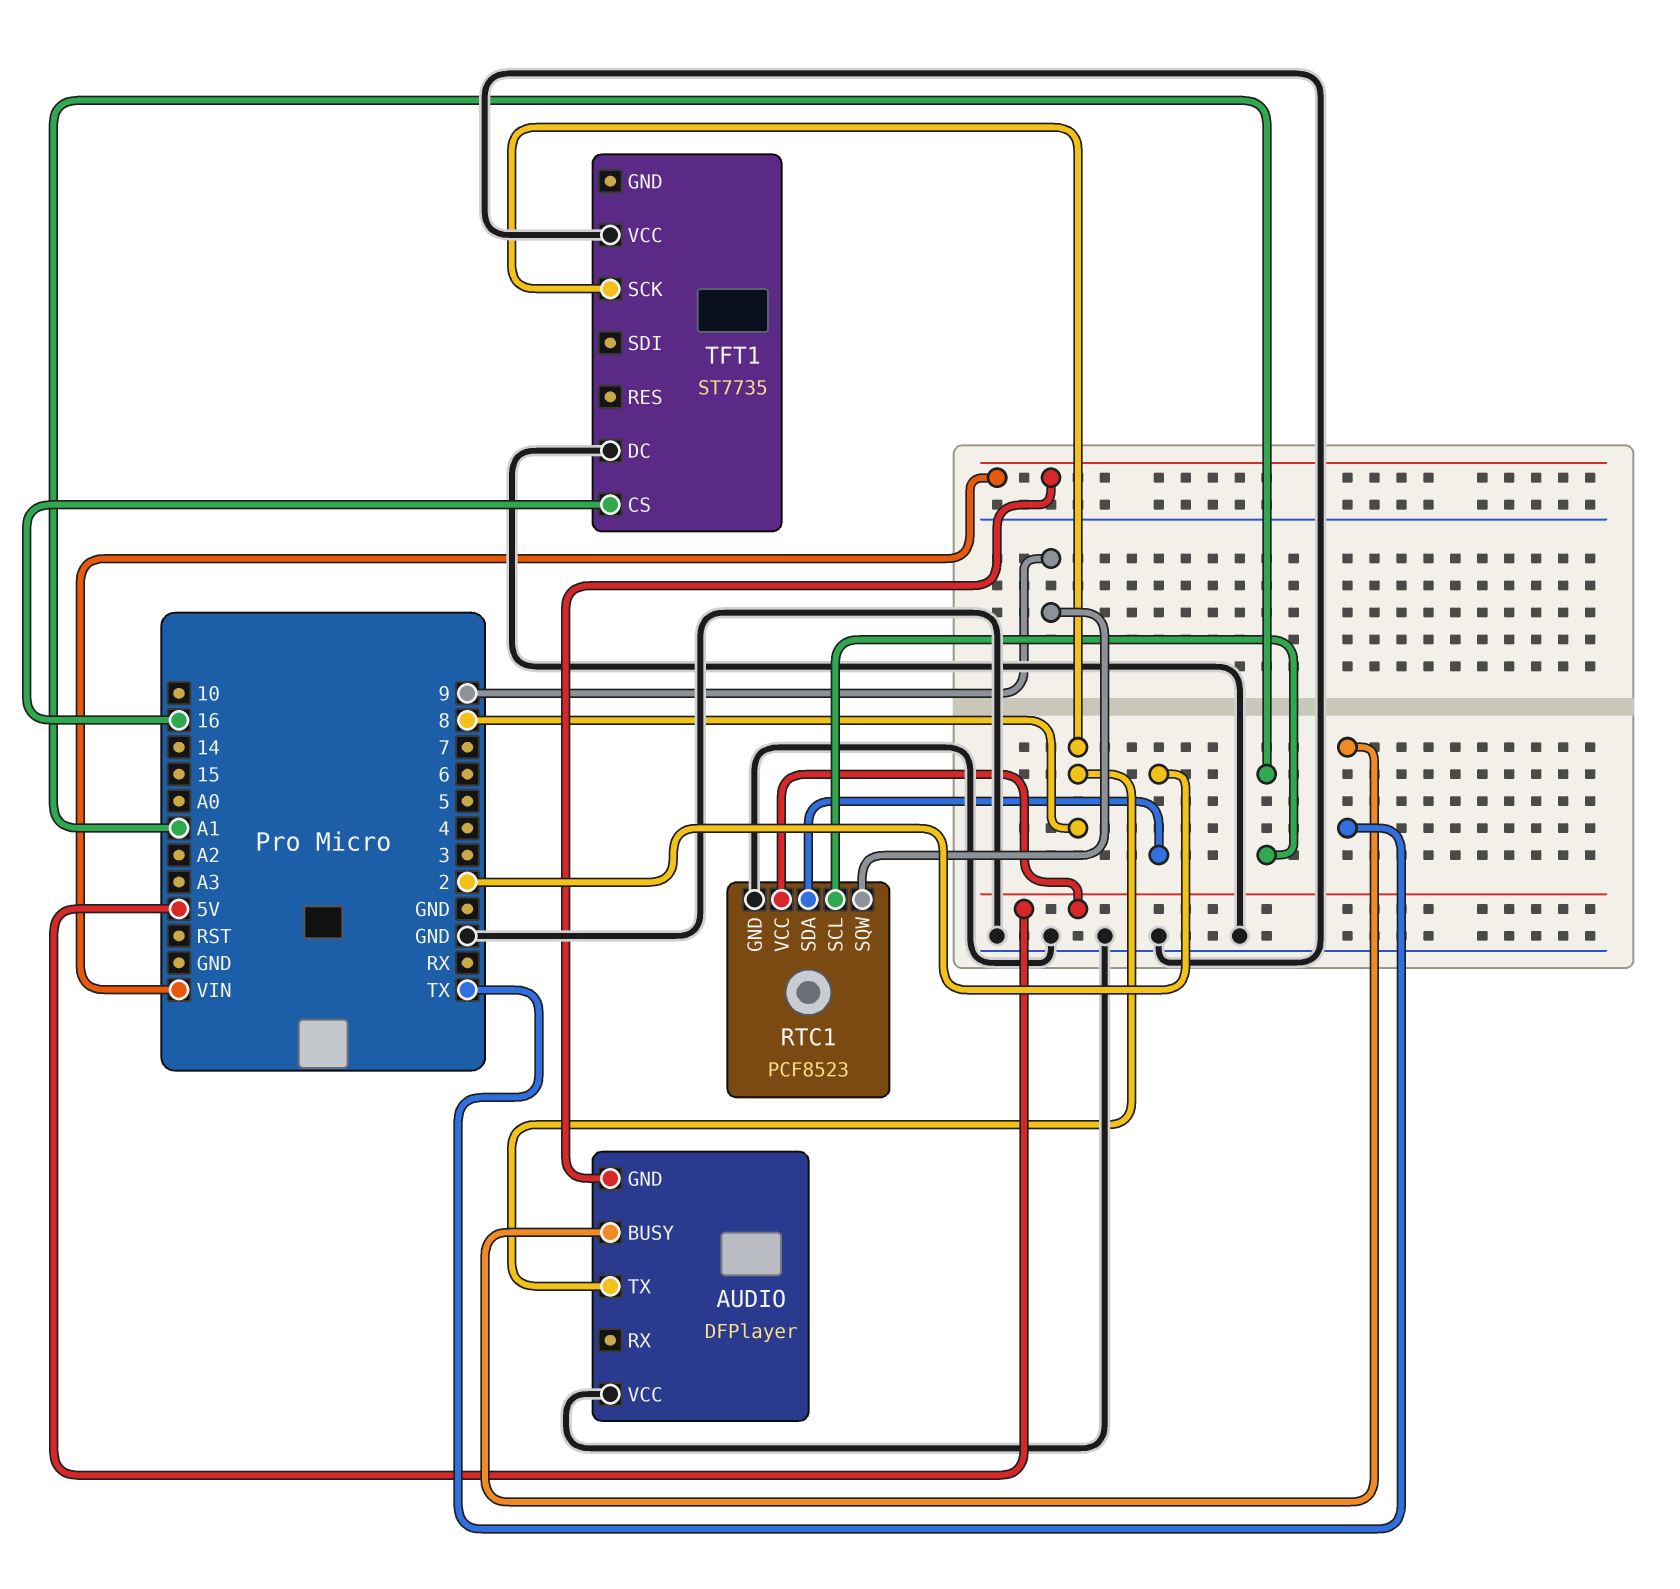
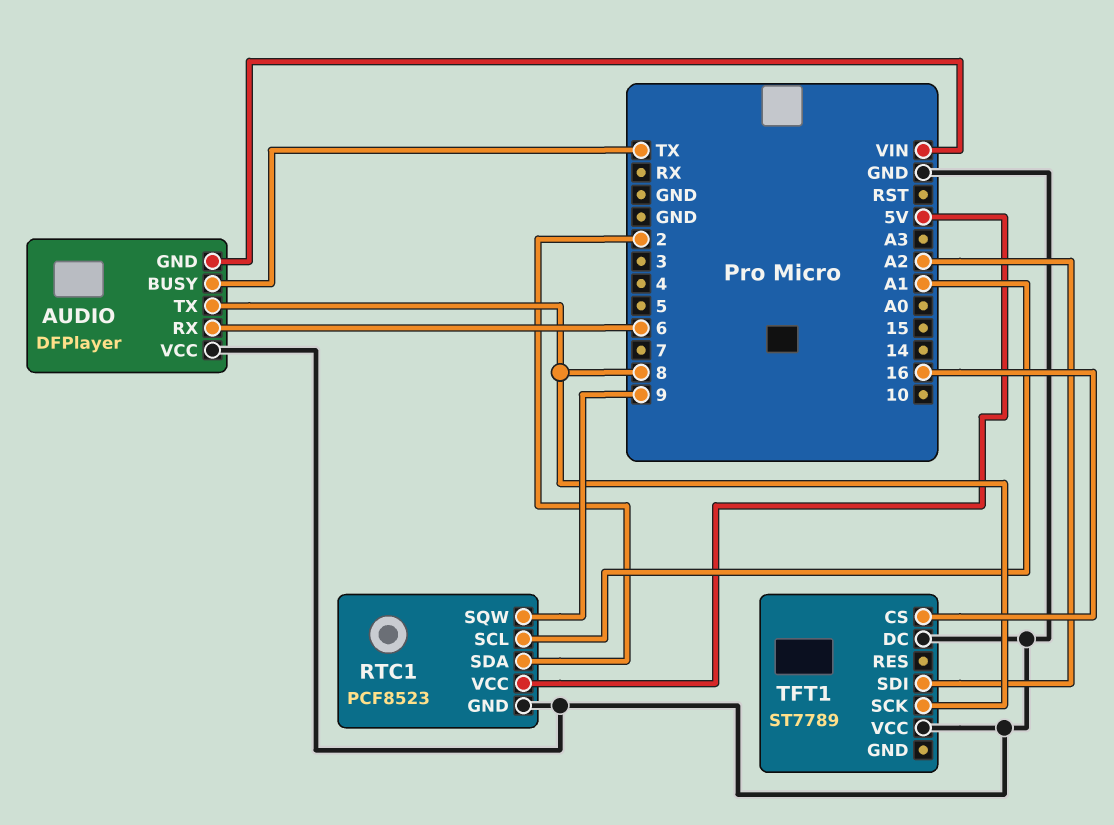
AUDIO pin RX: none -> 6
TFT1: ST7735 -> ST7789
TFT1 pin SDI: none -> A2

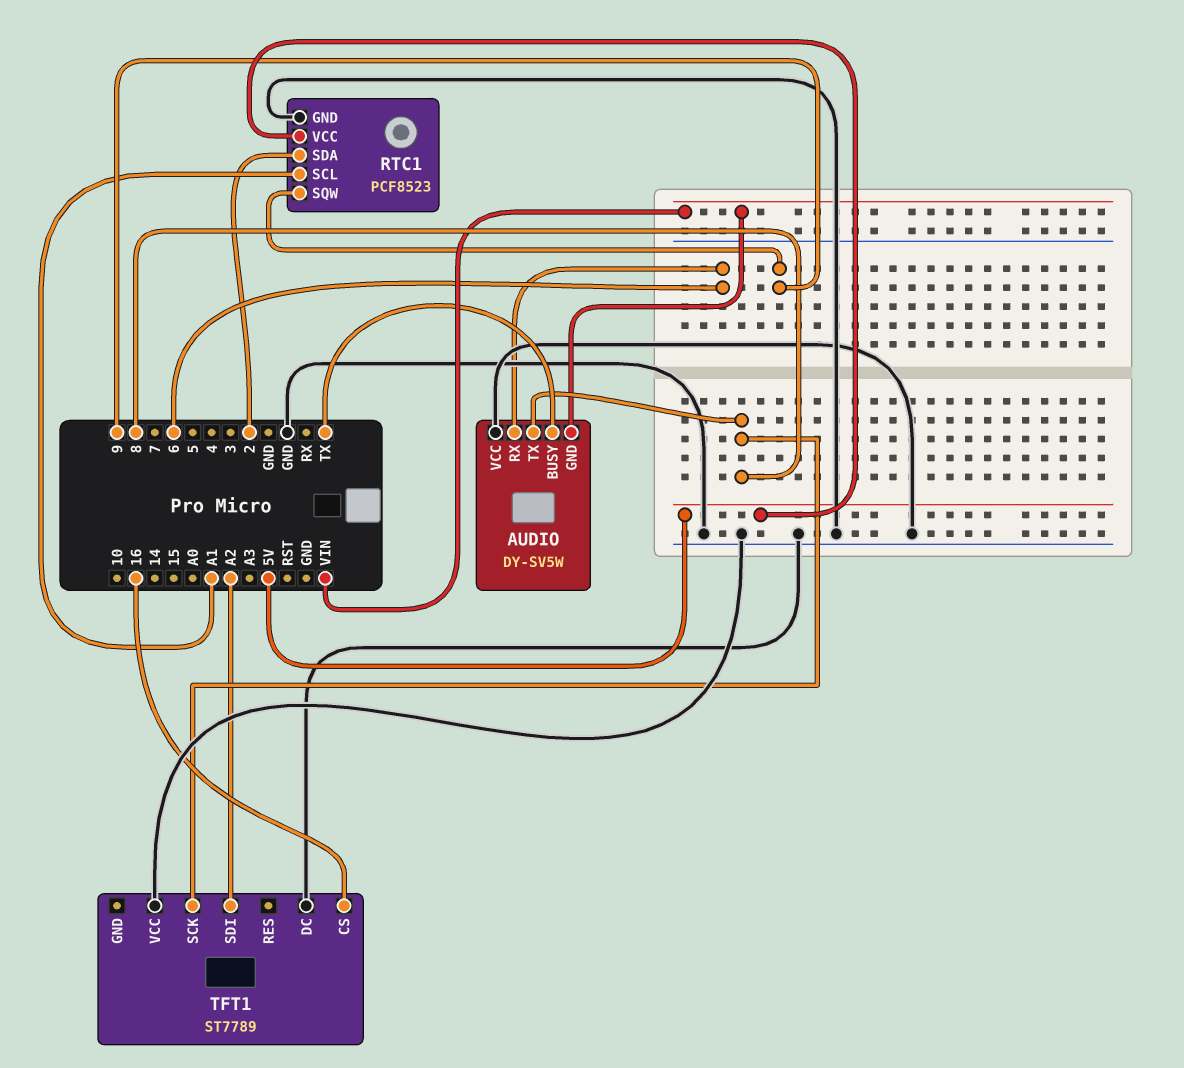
AUDIO: DFPlayer -> DY-SV5W

